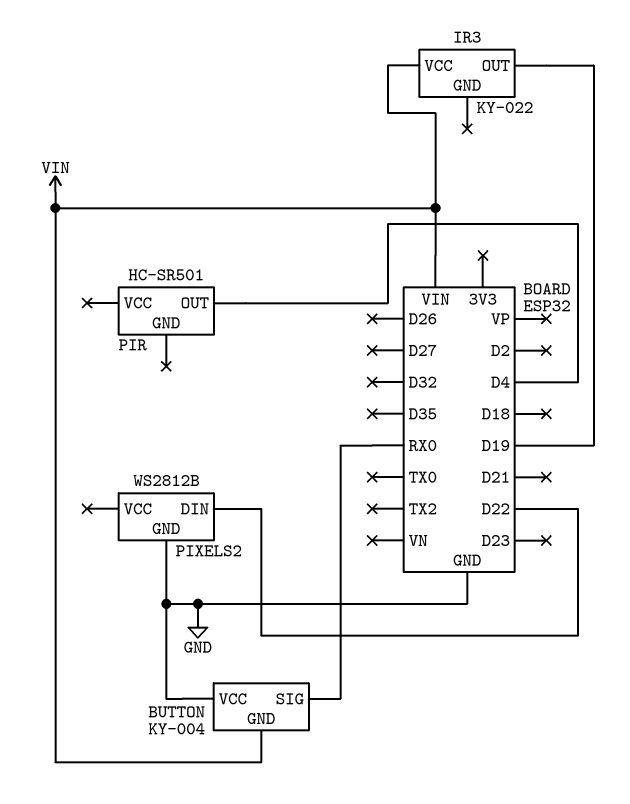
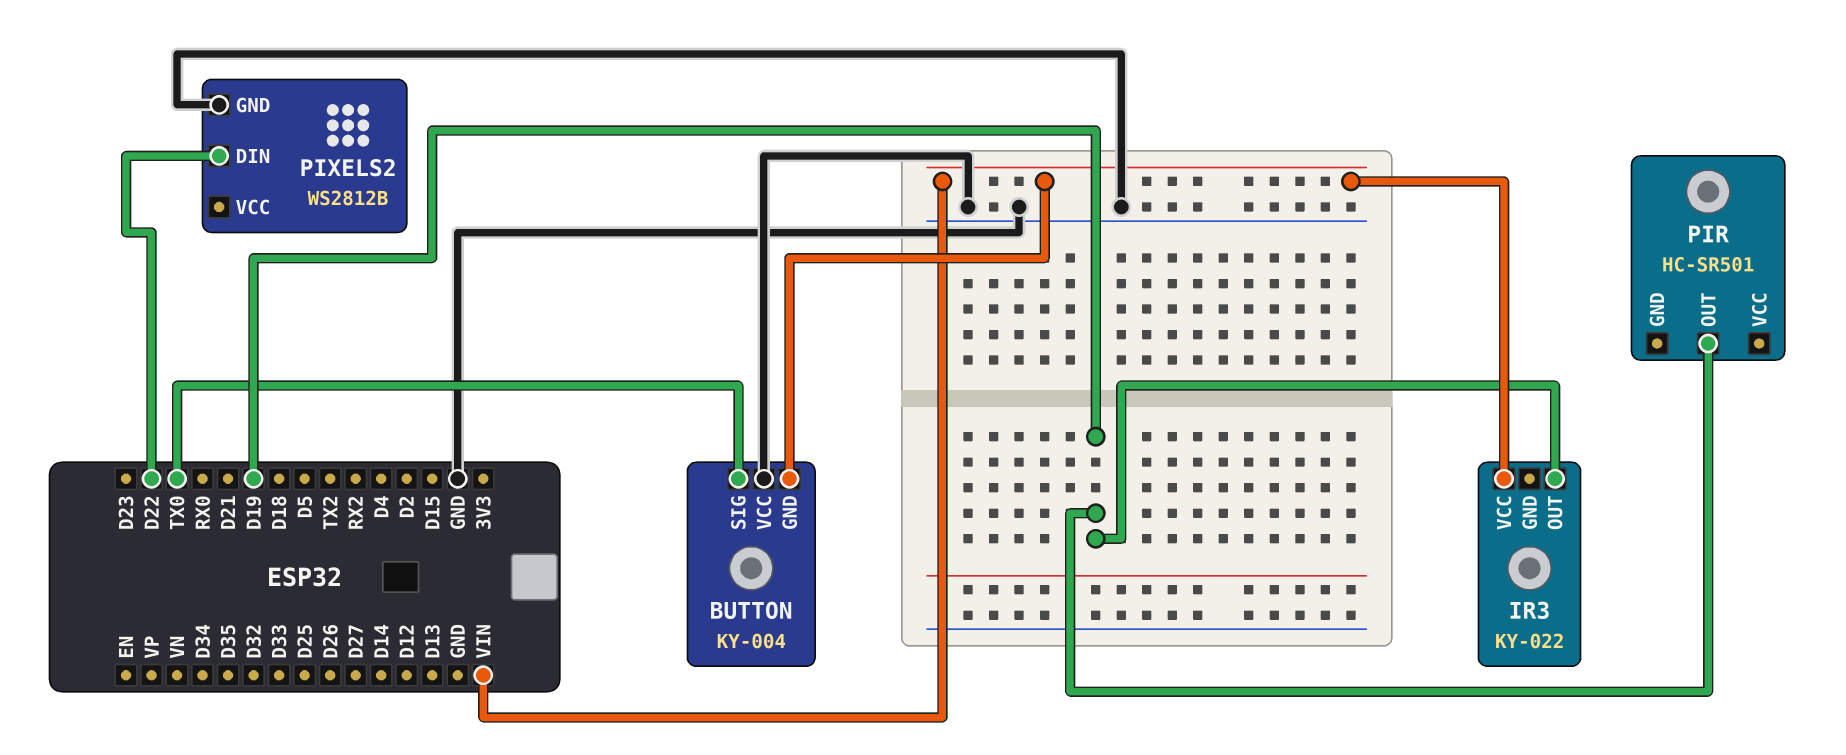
BUTTON pin SIG: RX0 -> TX0
PIR pin OUT: D4 -> D19

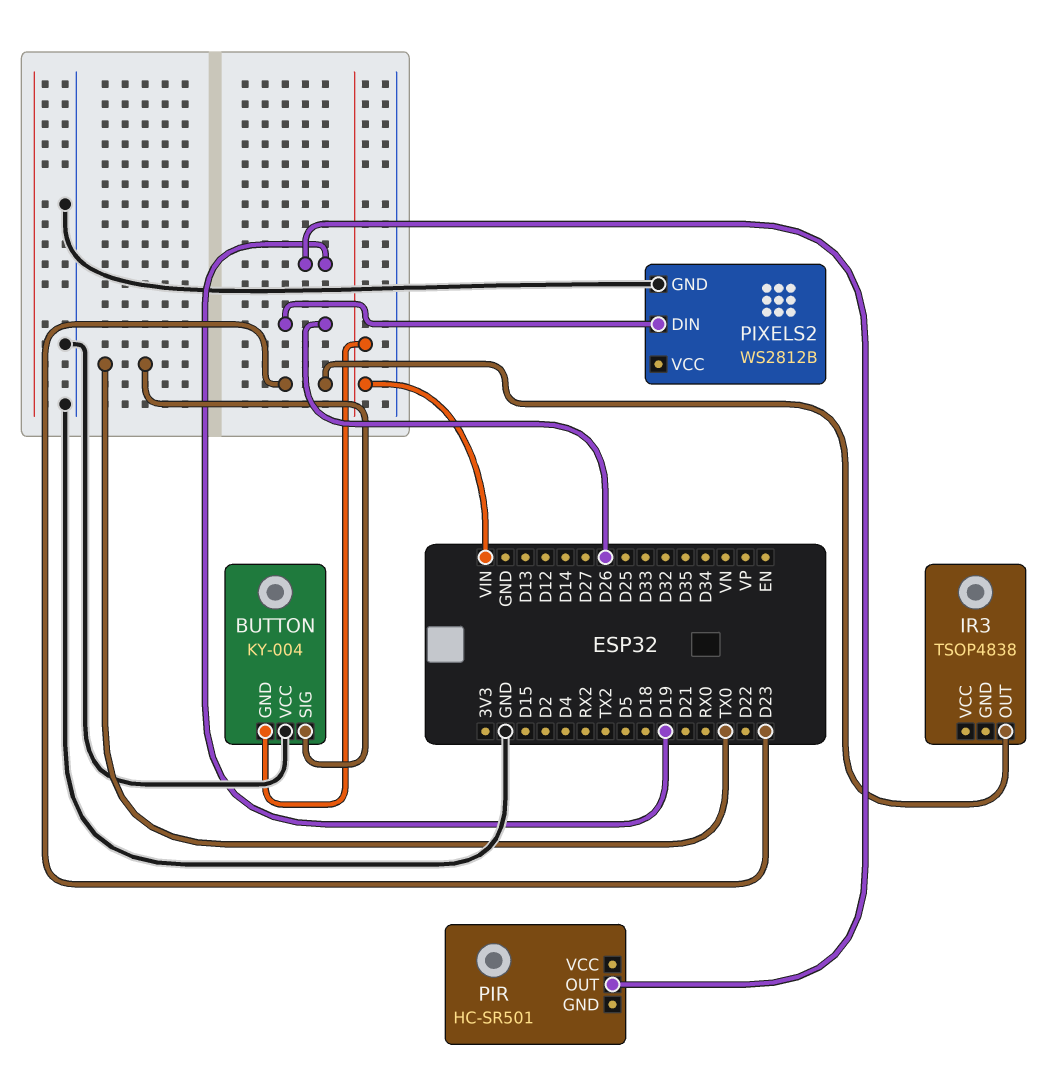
IR3: KY-022 -> TSOP4838
IR3 pin OUT: D19 -> D23
IR3 pin VCC: VIN -> none
PIXELS2 pin DIN: D22 -> D26

